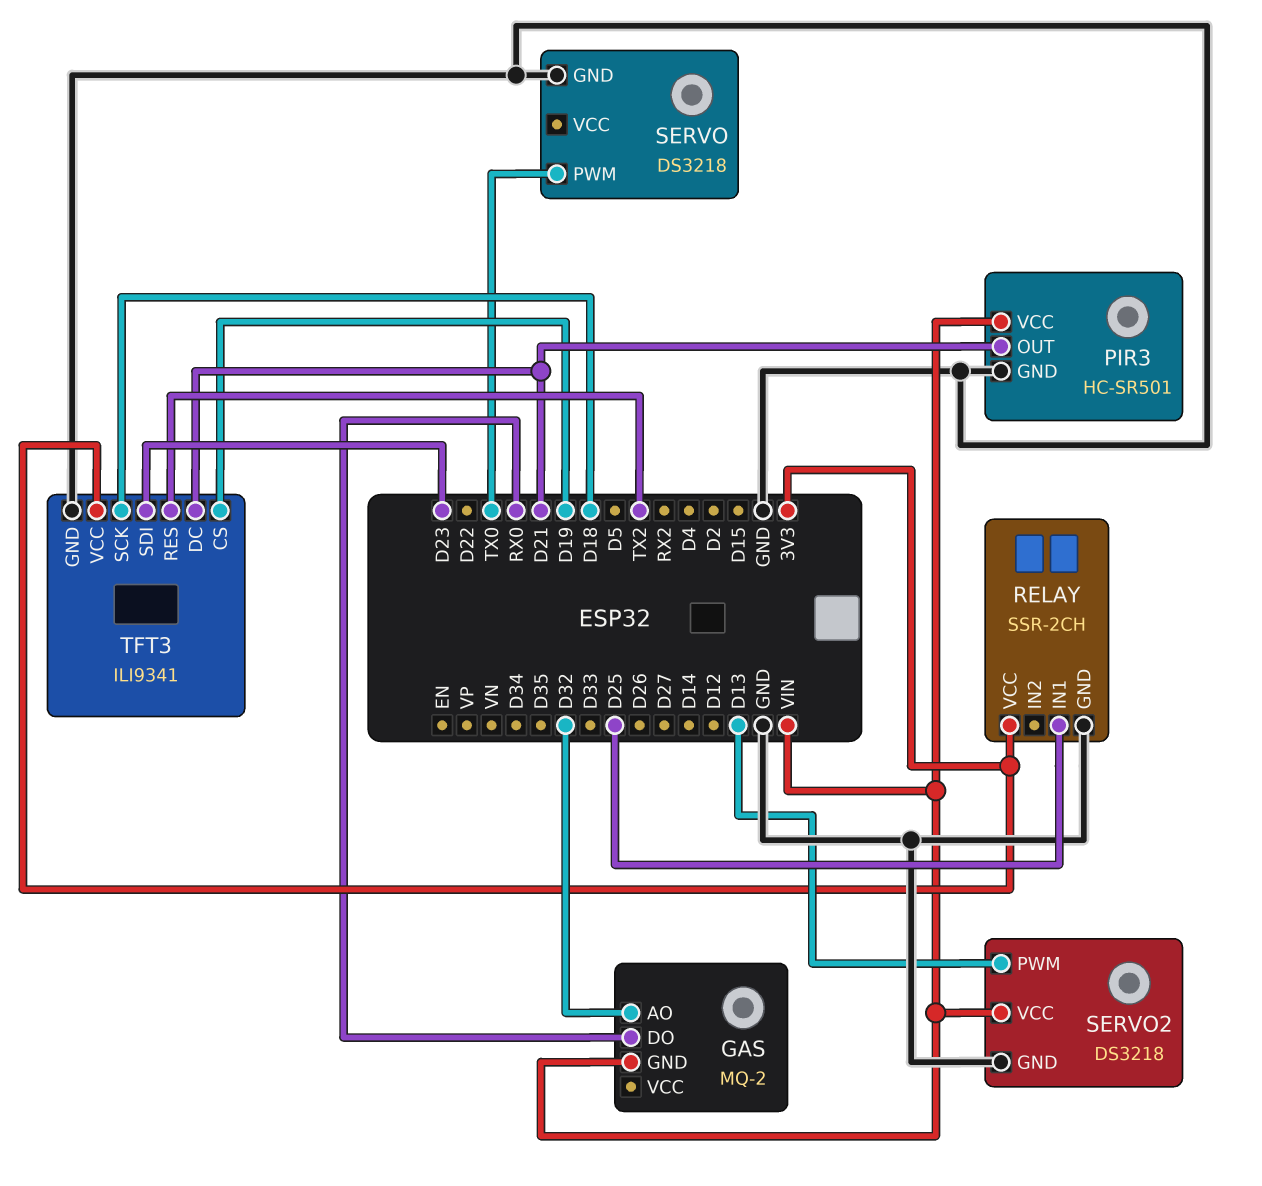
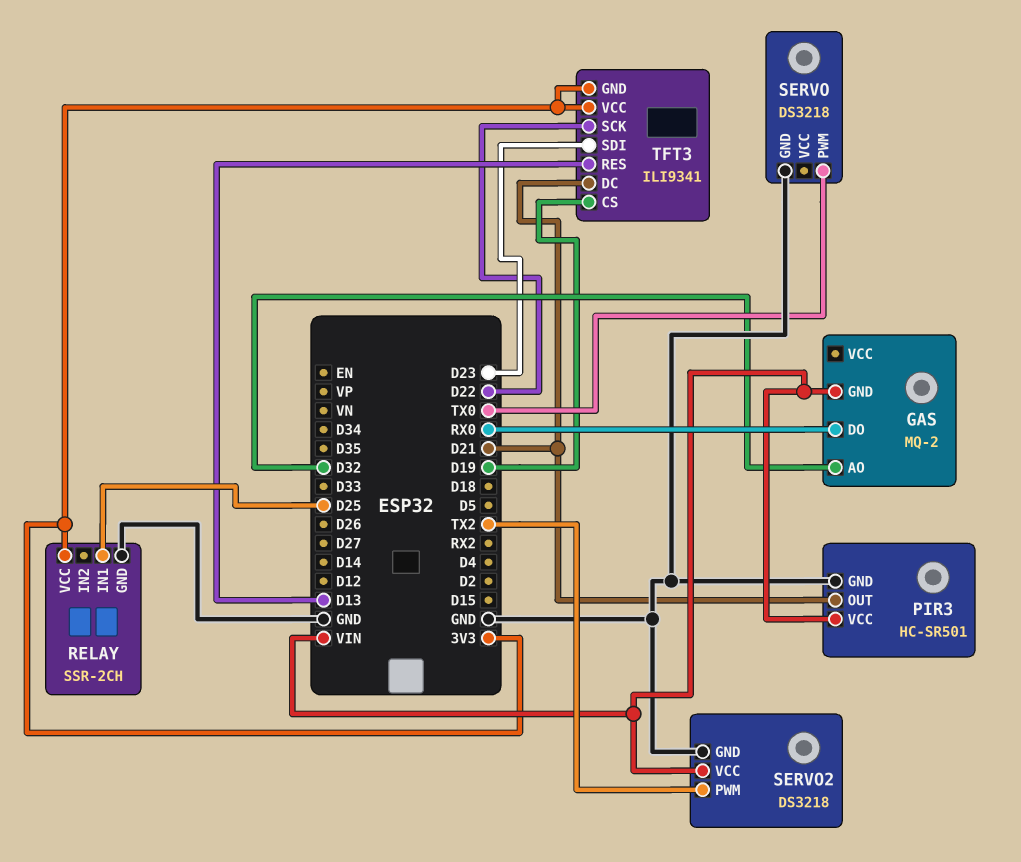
SERVO2 pin PWM: D13 -> TX2
TFT3 pin GND: GND -> 3V3
TFT3 pin RES: TX2 -> D13
TFT3 pin SCK: D18 -> D22

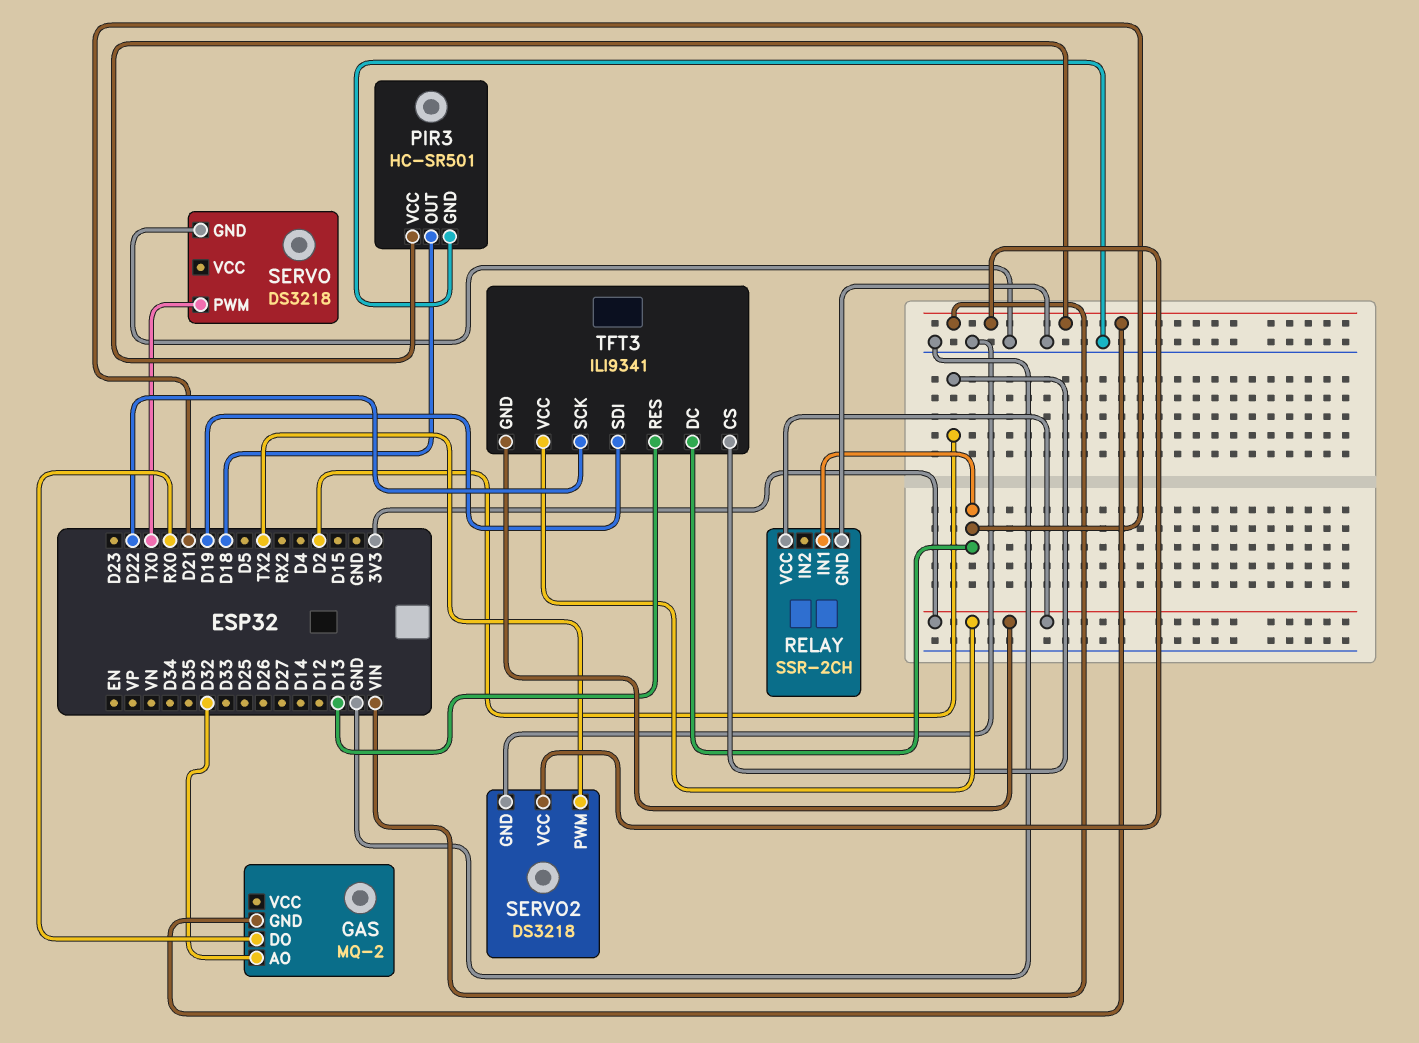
PIR3 pin OUT: D21 -> D18
RELAY pin IN1: D25 -> D21
TFT3 pin CS: D19 -> D2
TFT3 pin SDI: D23 -> D19

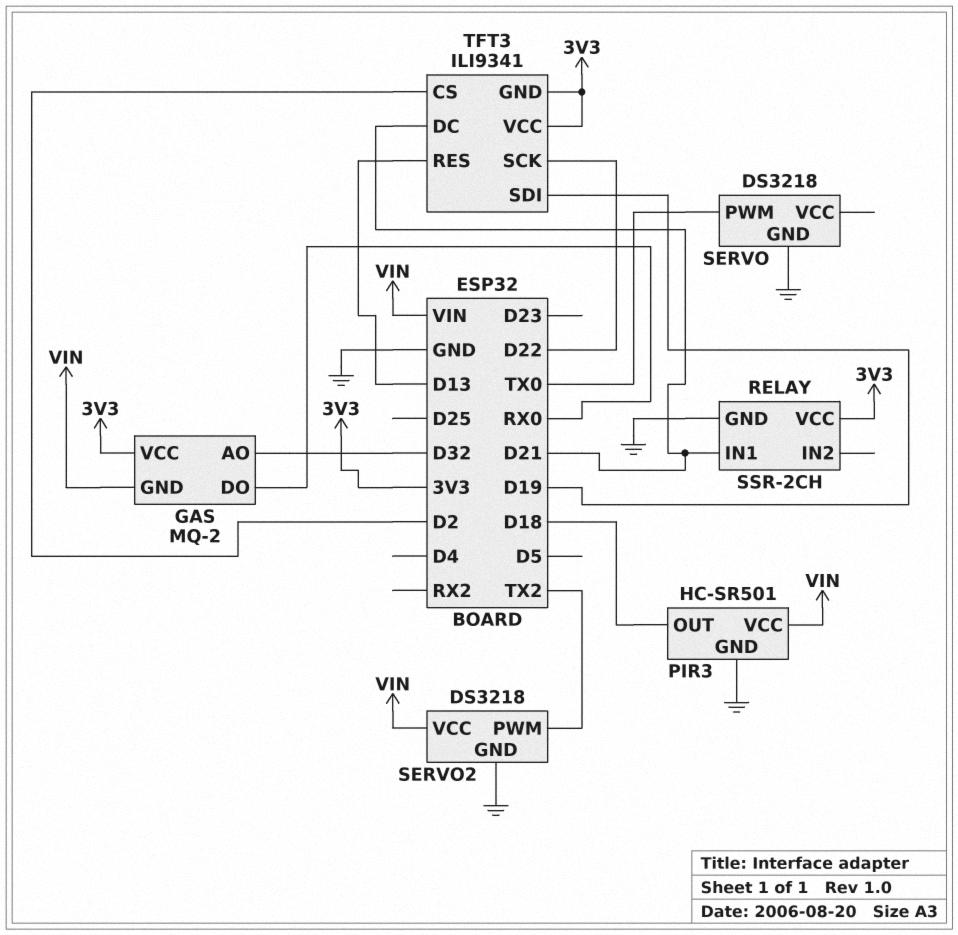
GAS pin VCC: none -> 3V3

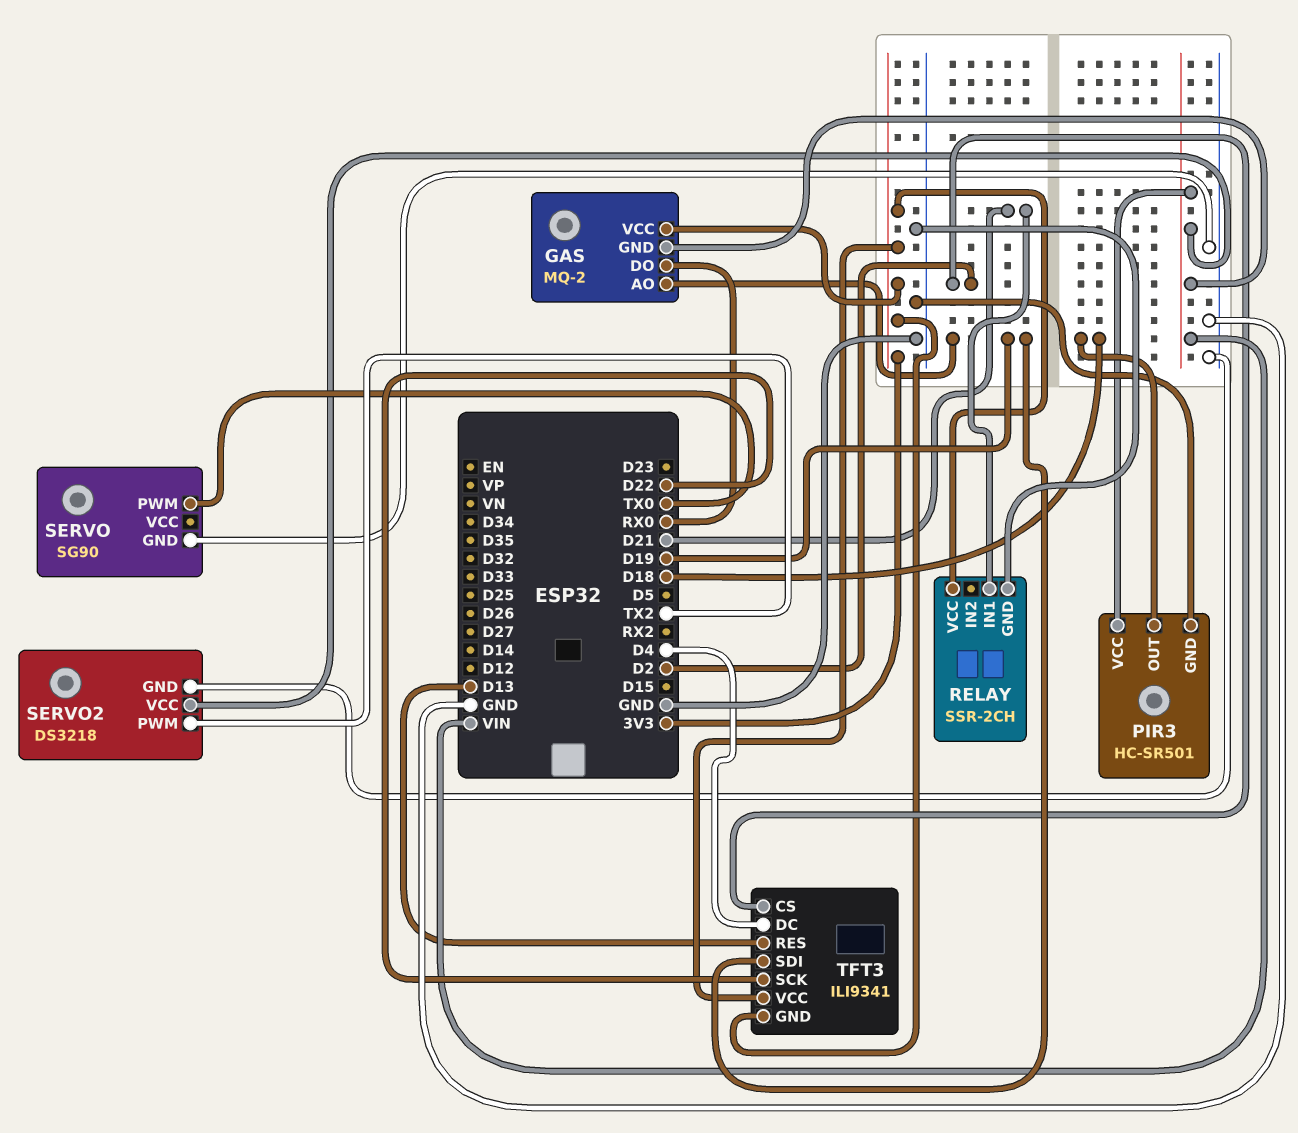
GAS pin AO: D32 -> D19
SERVO: DS3218 -> SG90
TFT3 pin DC: D21 -> D4

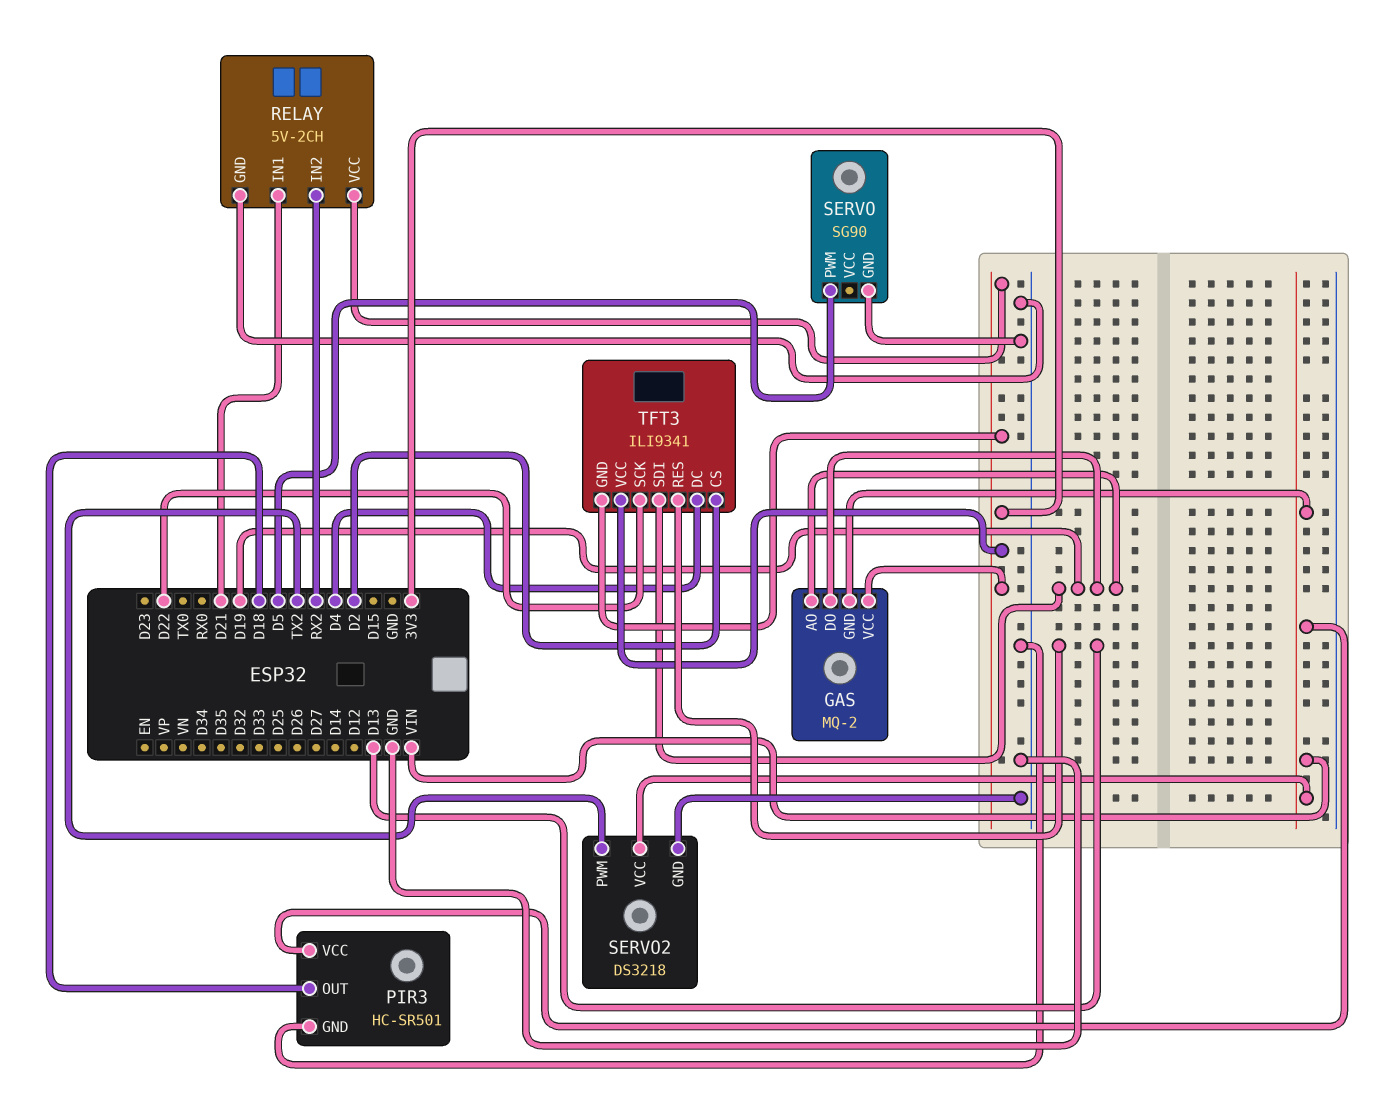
GAS pin DO: RX0 -> D19
RELAY: SSR-2CH -> 5V-2CH
RELAY pin IN2: none -> RX2
SERVO pin PWM: TX0 -> D5

